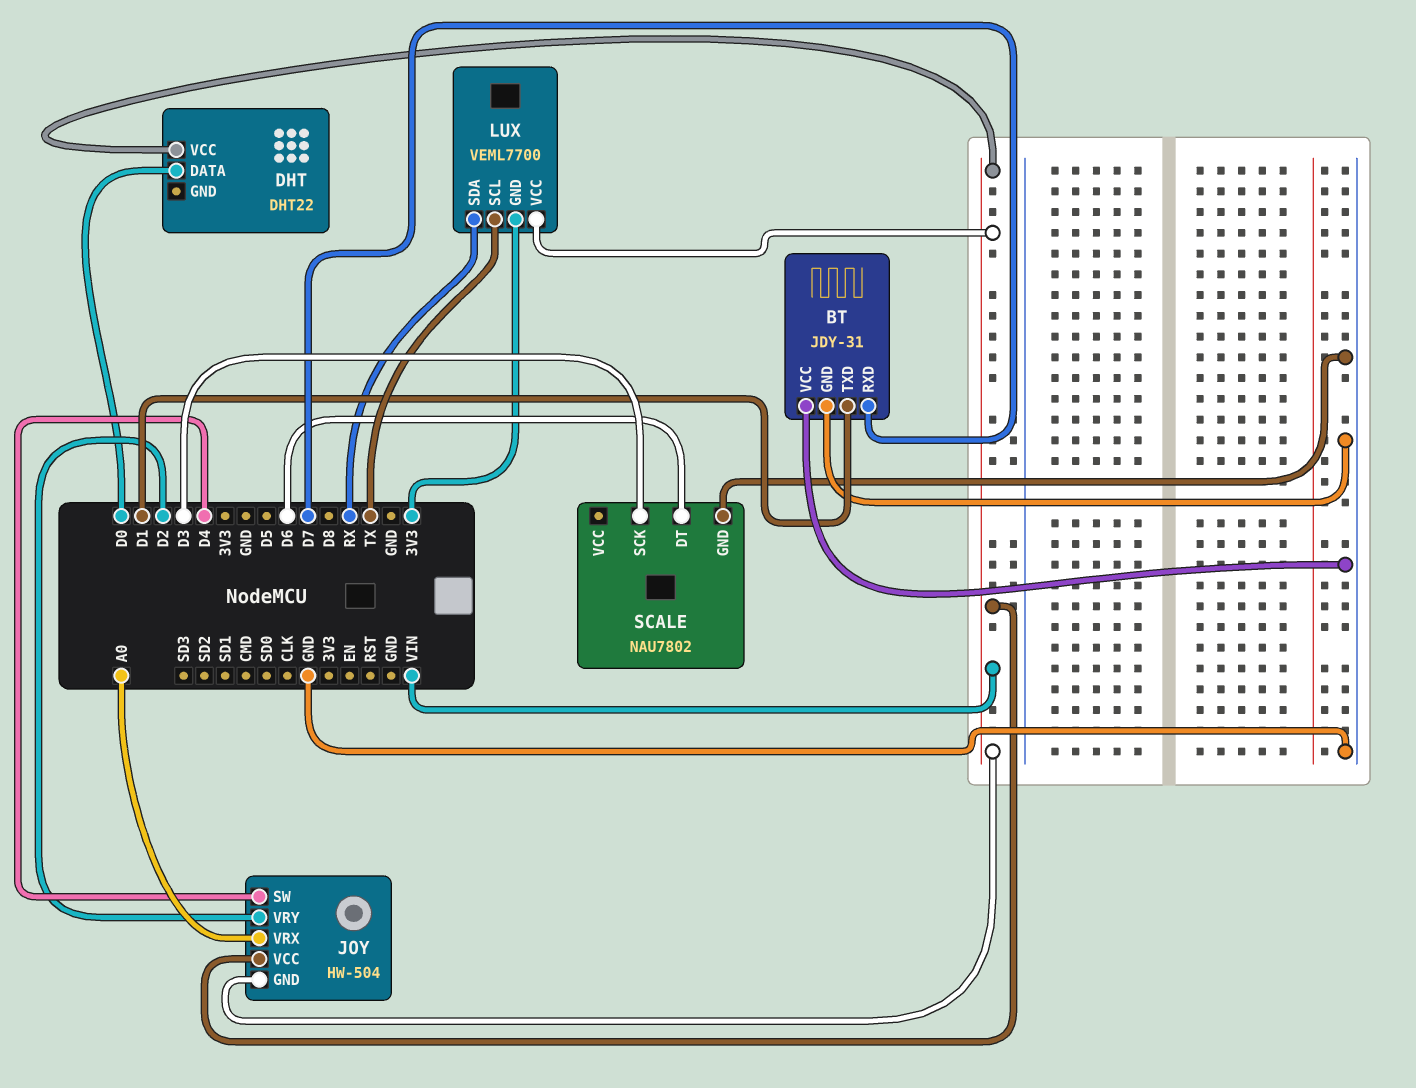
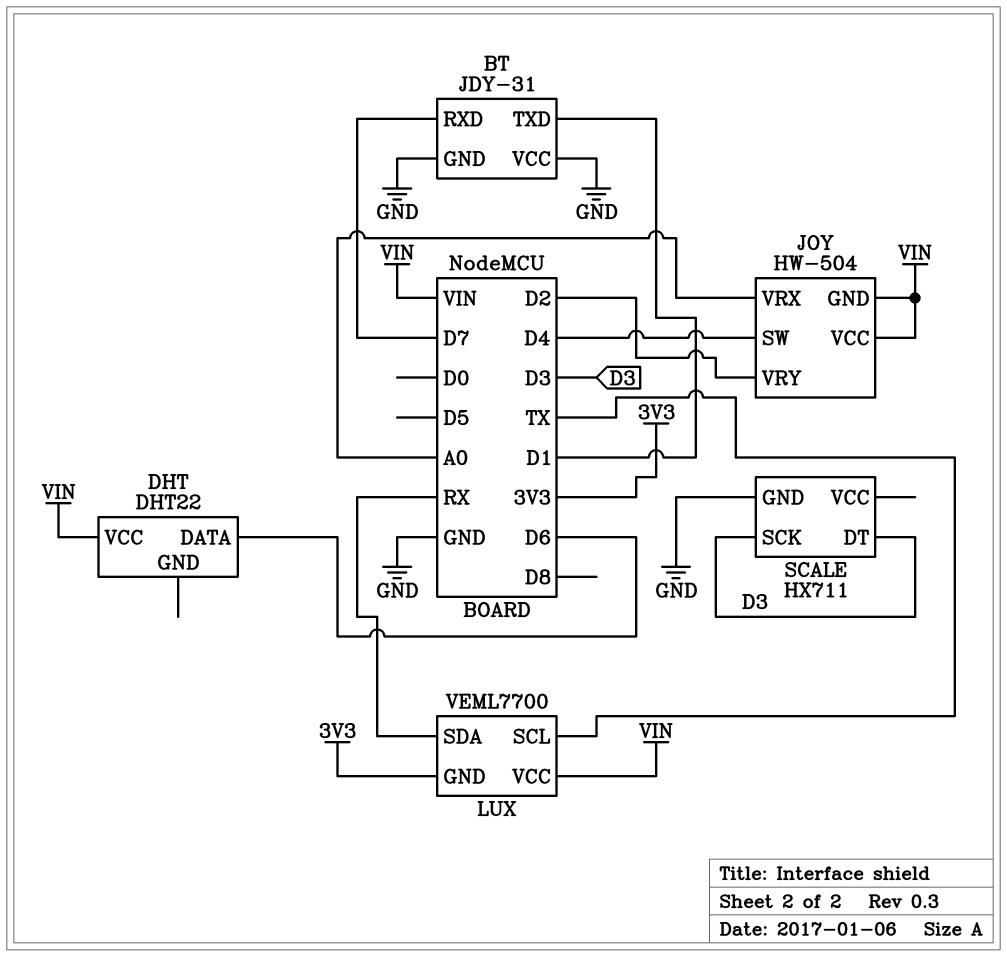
DHT pin DATA: D0 -> D6
SCALE: NAU7802 -> HX711
SCALE pin DT: D6 -> D3

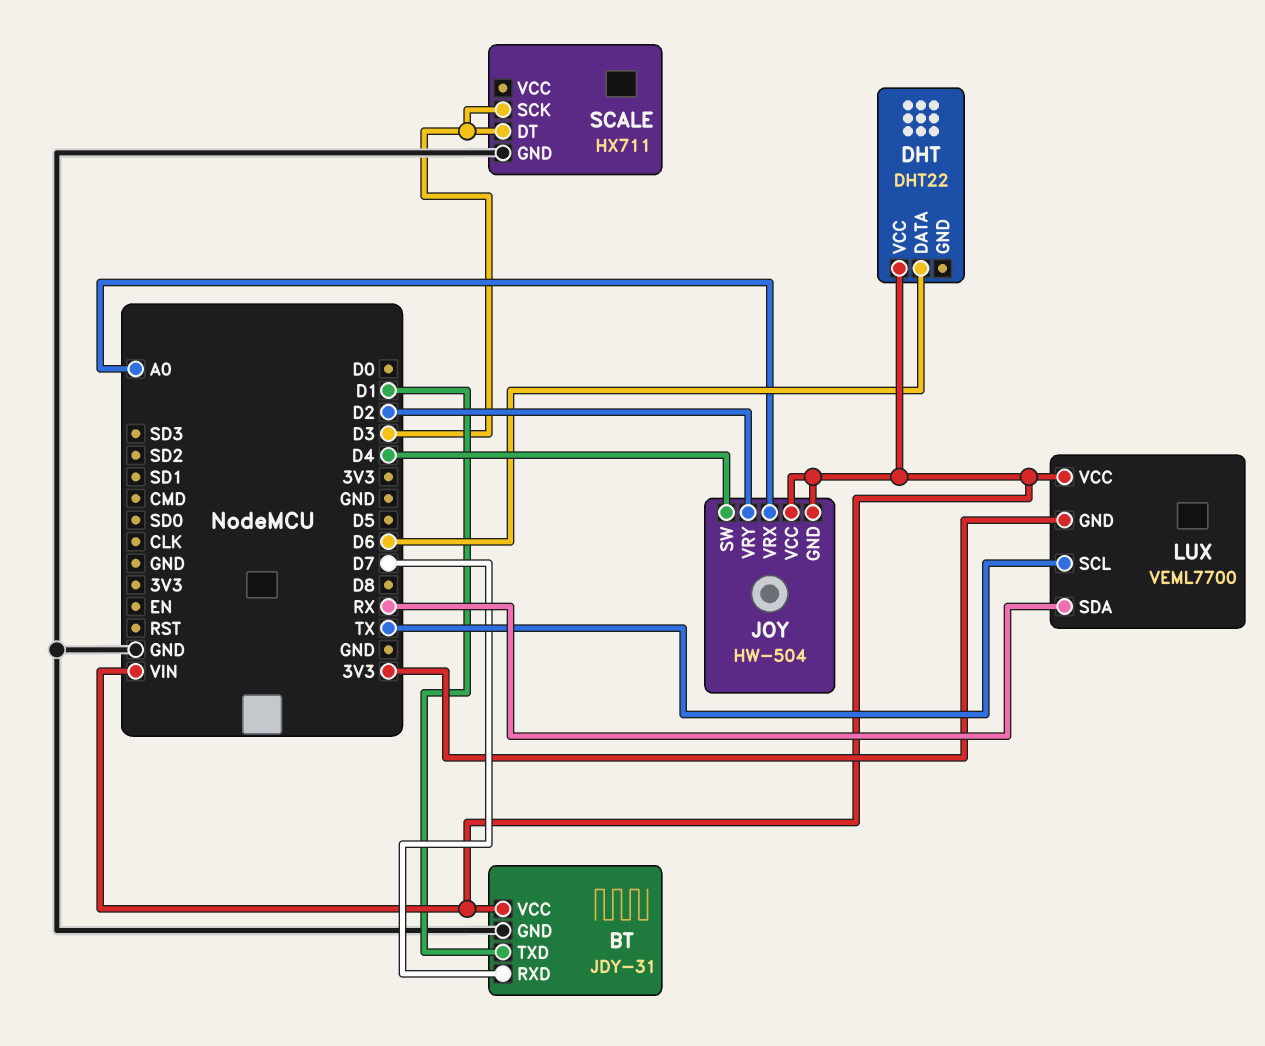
BT pin VCC: GND -> VIN

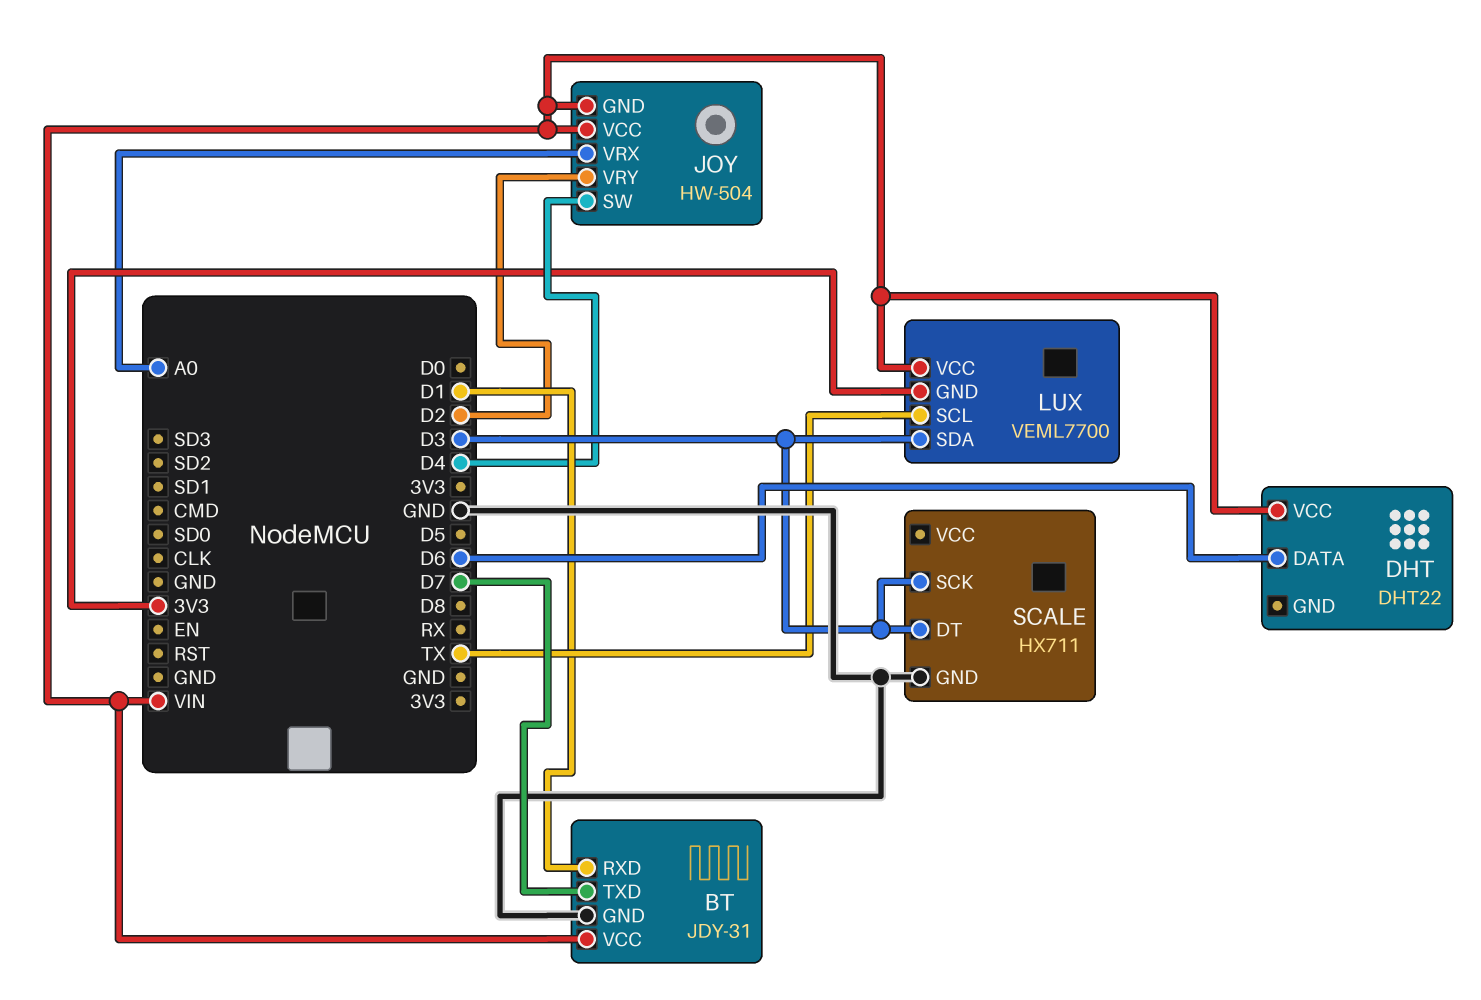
BT pin RXD: D7 -> D1
BT pin TXD: D1 -> D7
LUX pin SDA: RX -> D3

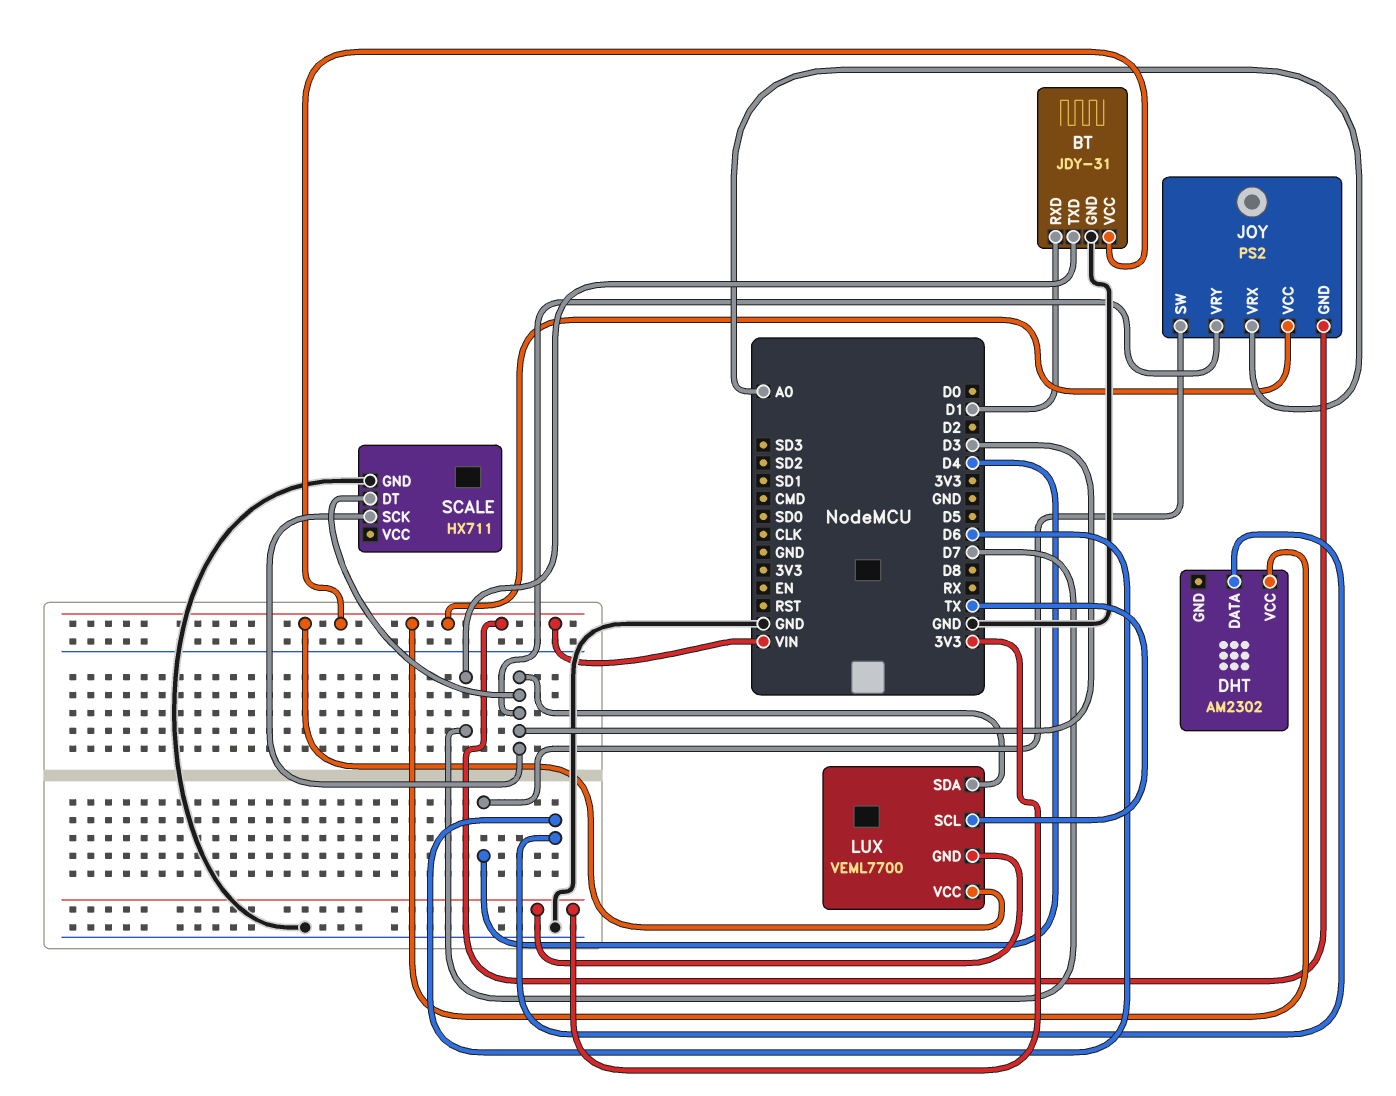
DHT: DHT22 -> AM2302
JOY: HW-504 -> PS2
JOY pin VRY: D2 -> D3

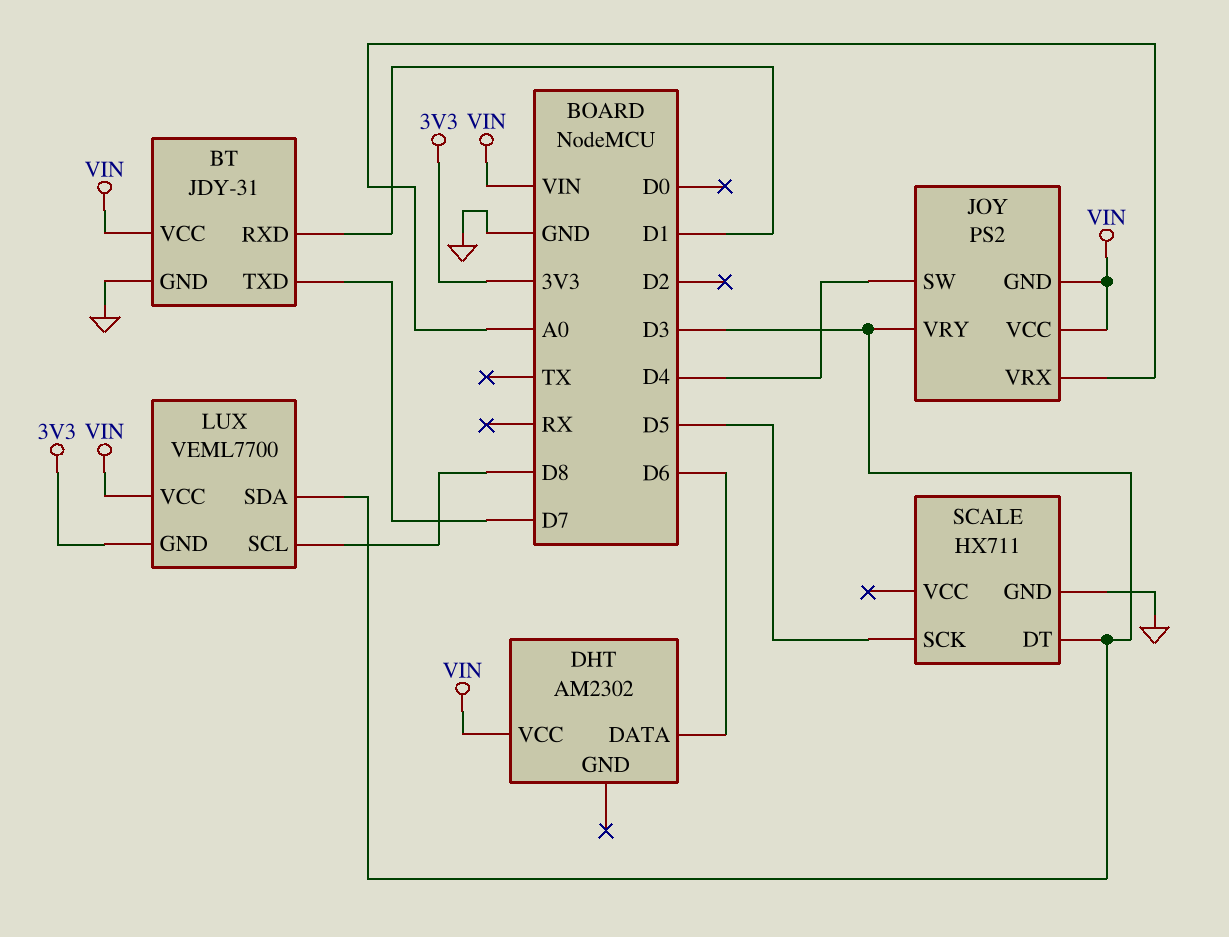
LUX pin SCL: TX -> D8
SCALE pin SCK: D3 -> D5

